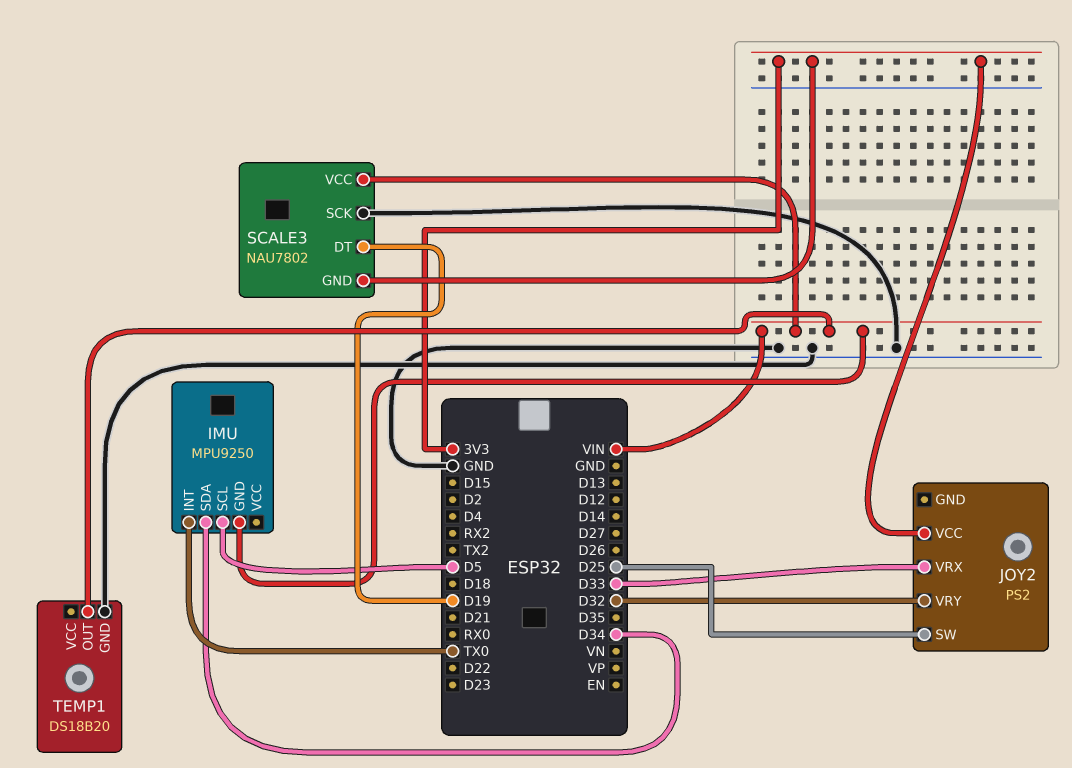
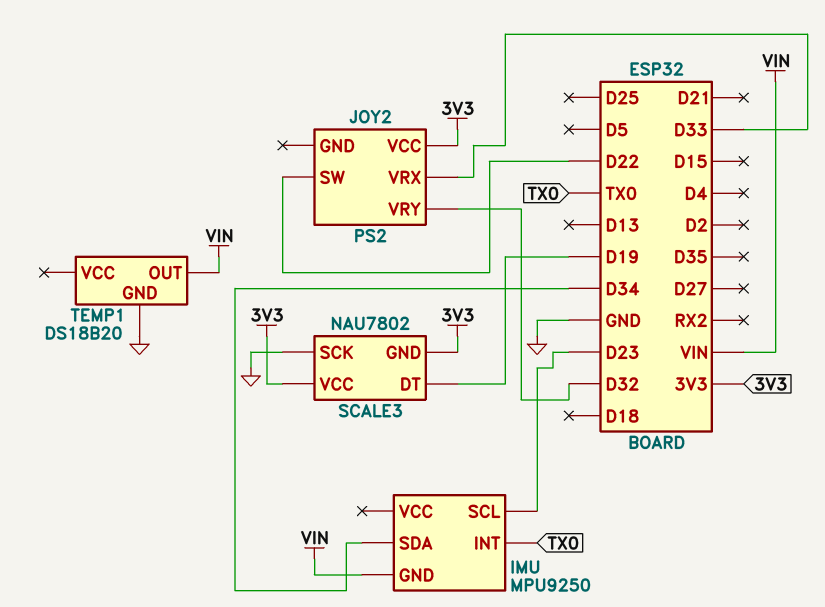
IMU pin SCL: D5 -> D23
JOY2 pin SW: D25 -> D22
SCALE3 pin VCC: VIN -> 3V3

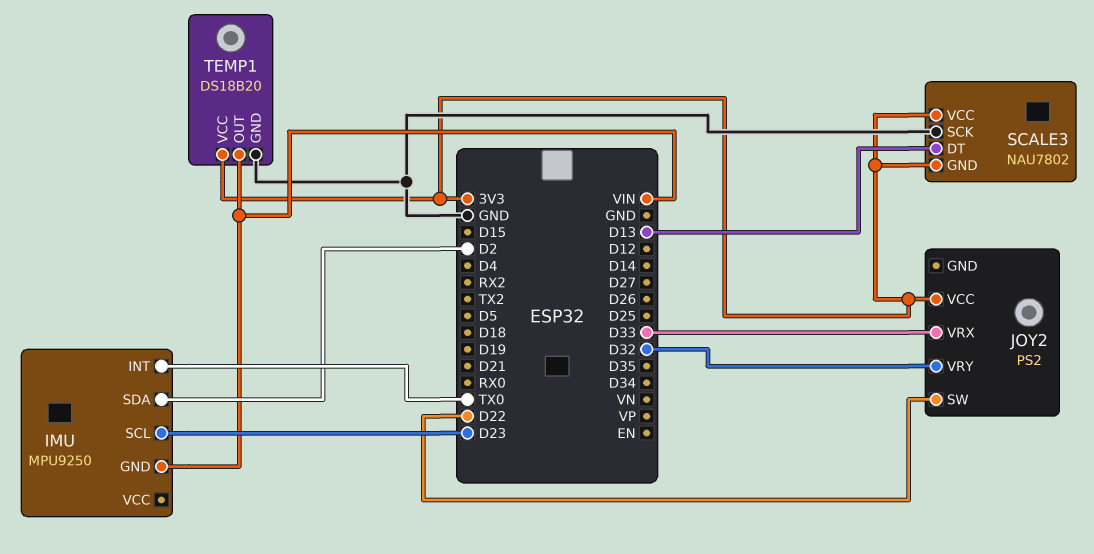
IMU pin SDA: D34 -> D2
SCALE3 pin DT: D19 -> D13
TEMP1 pin VCC: none -> 3V3

